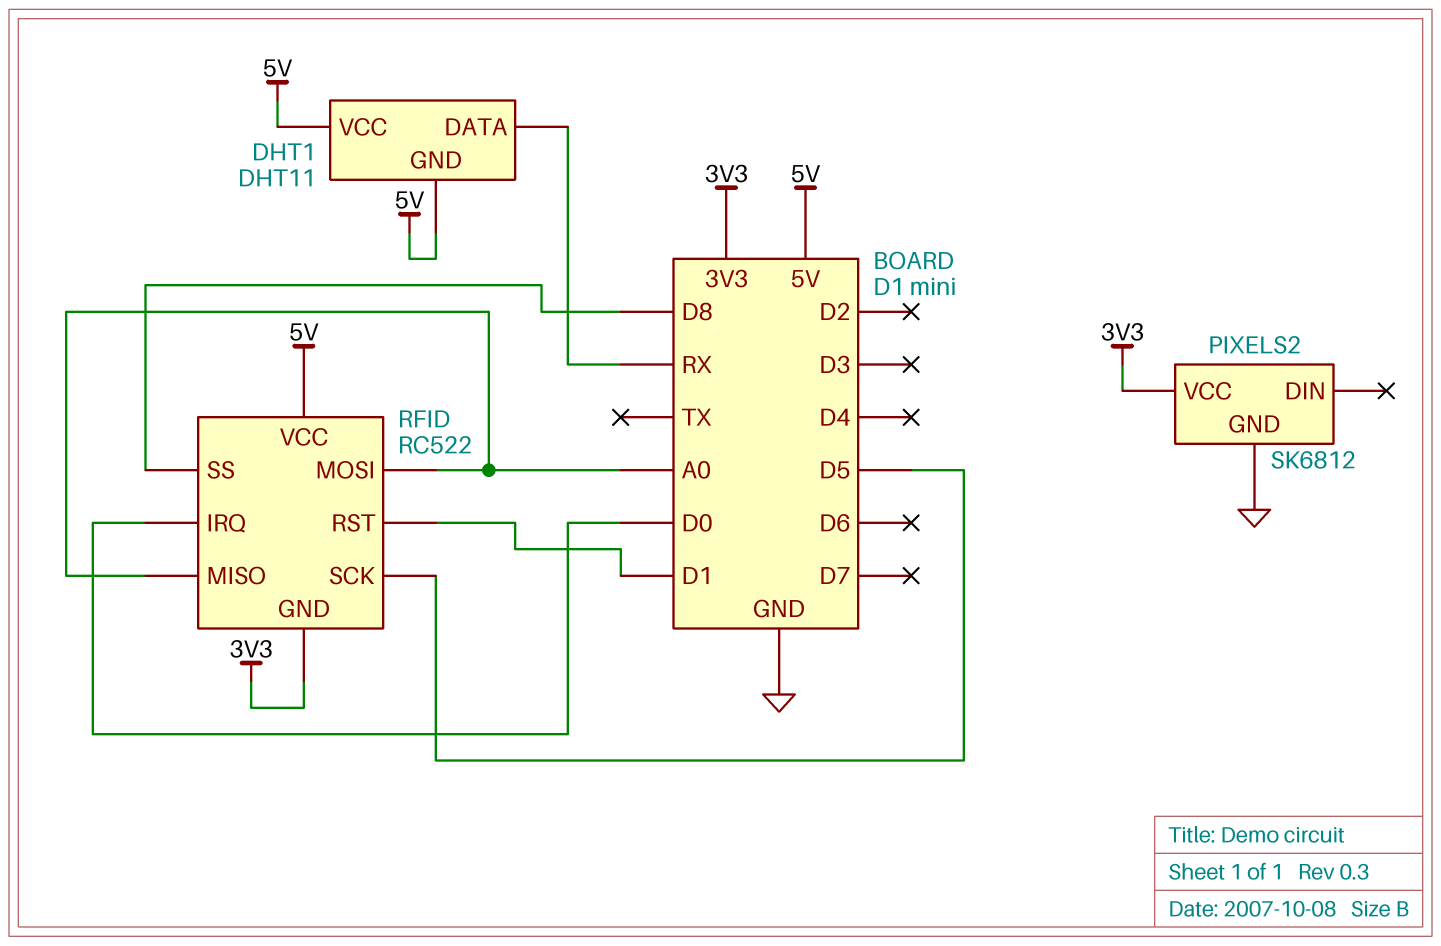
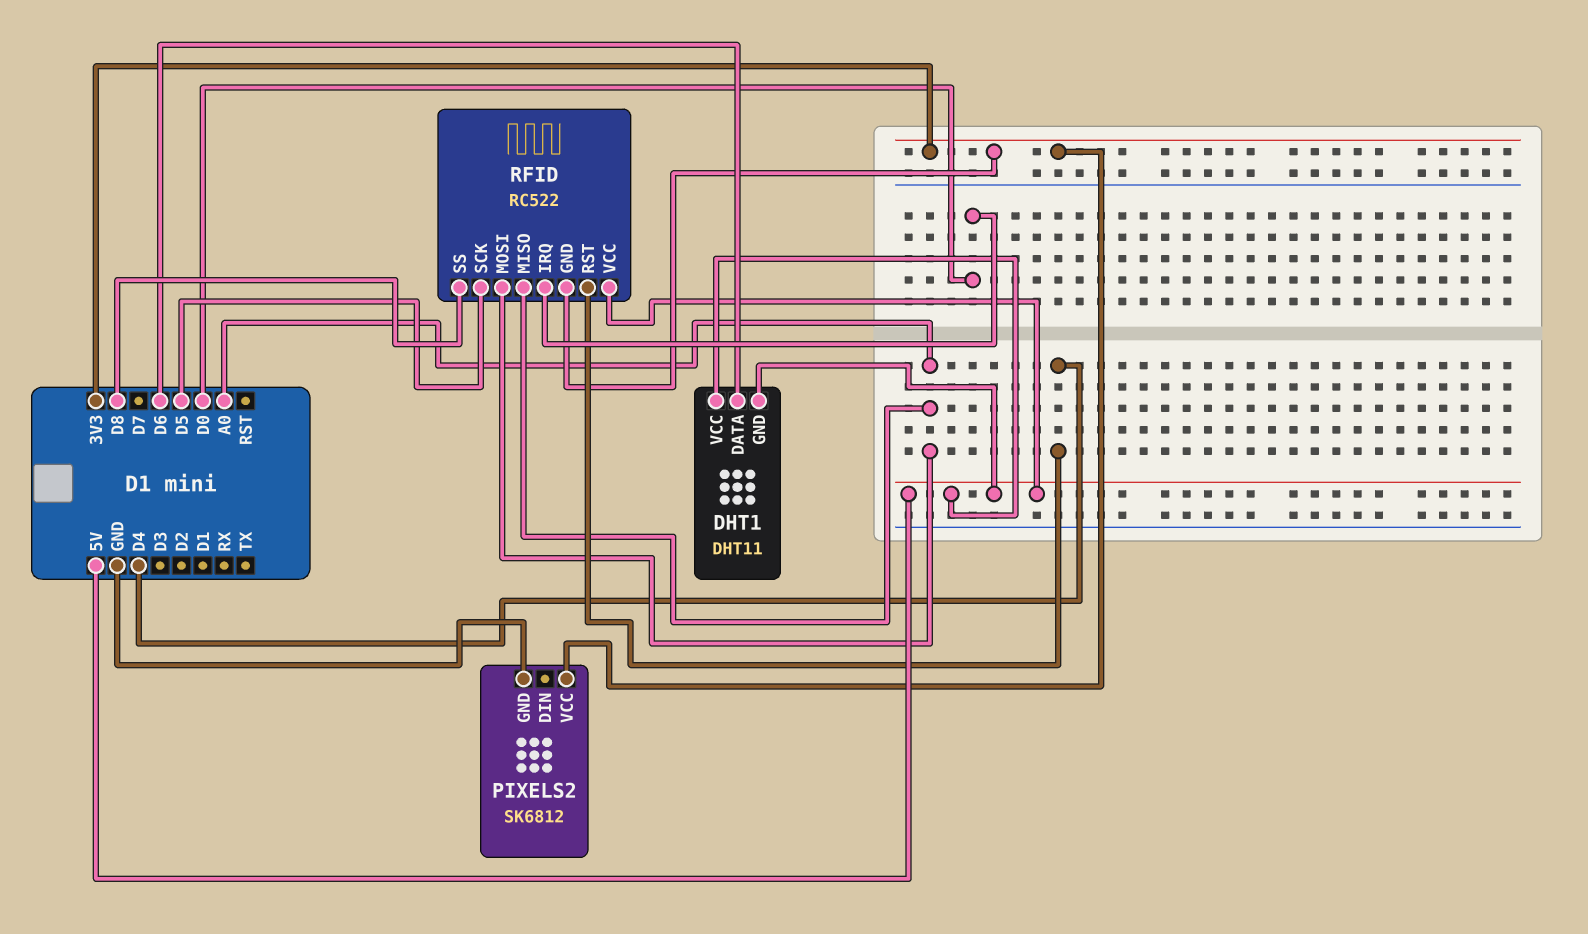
DHT1 pin DATA: RX -> D6
RFID pin RST: D1 -> D4

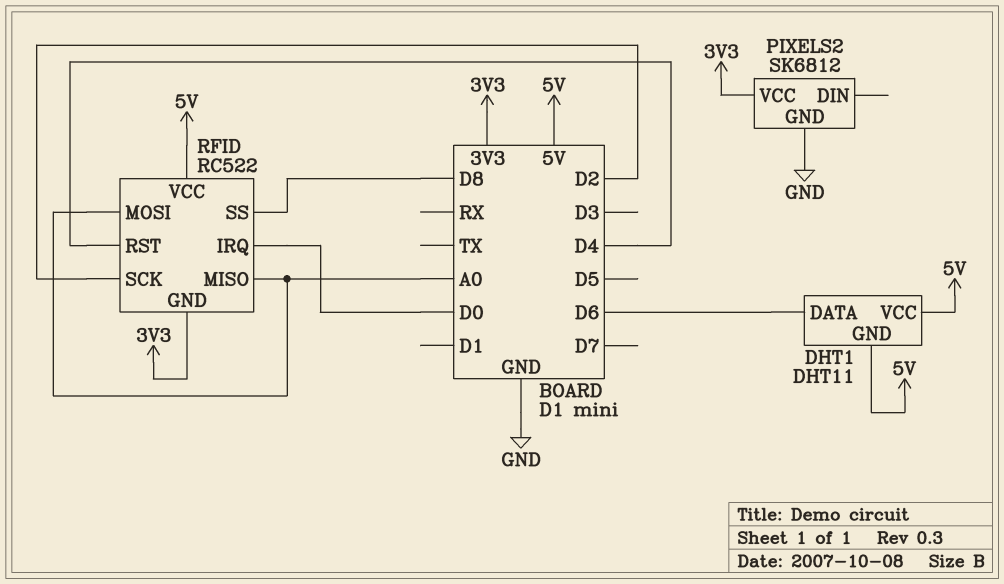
RFID pin SCK: D5 -> D2

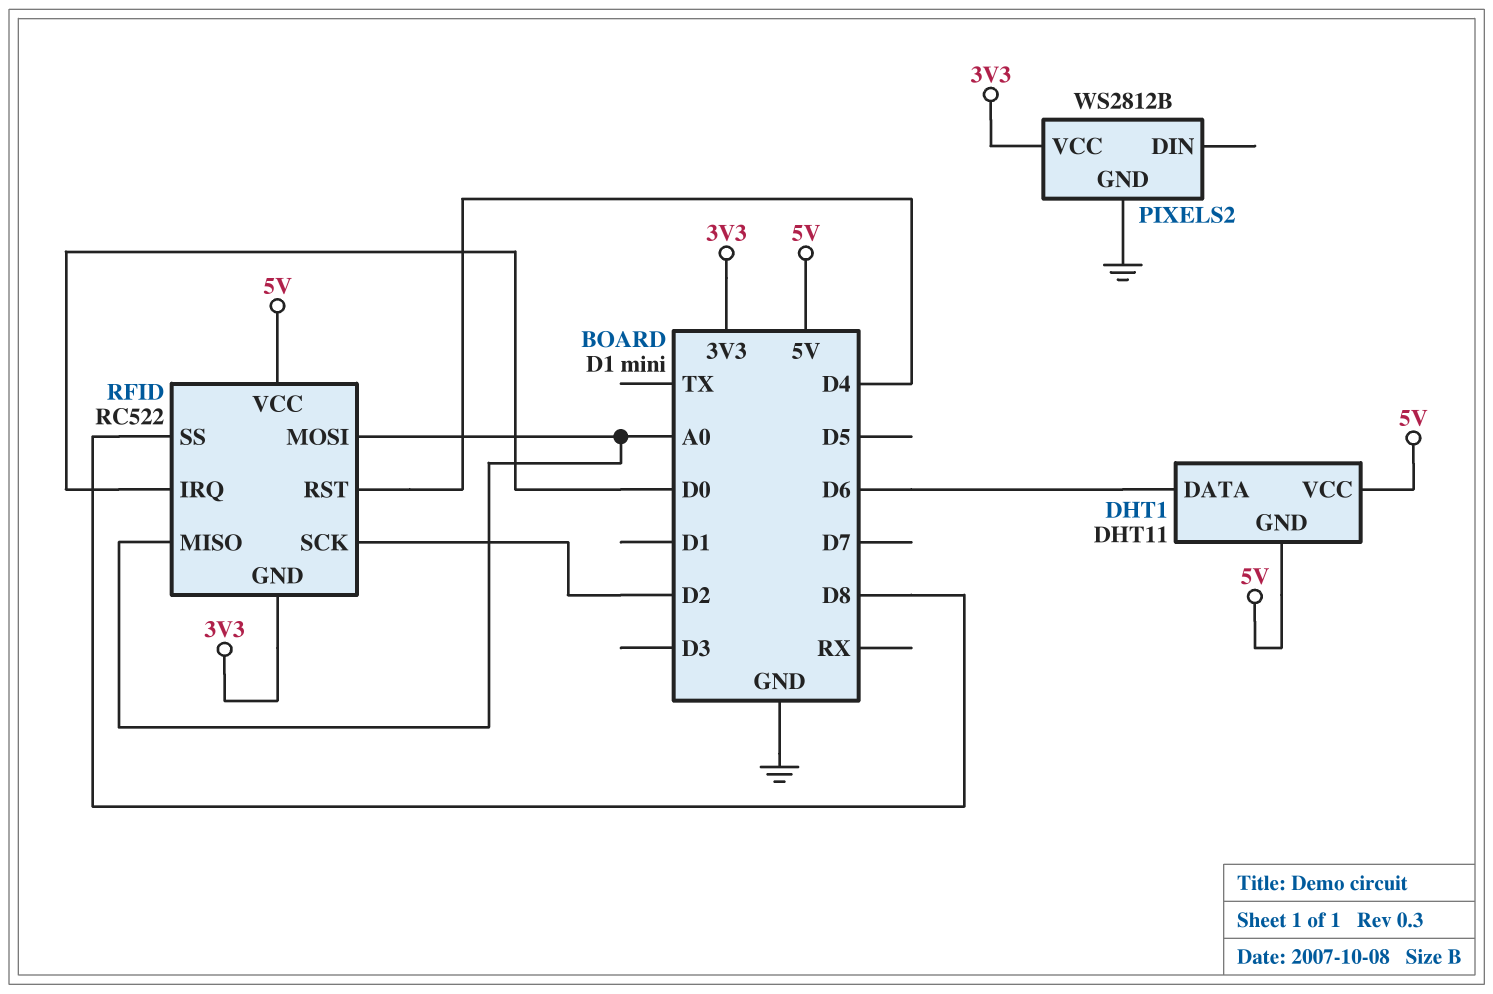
PIXELS2: SK6812 -> WS2812B

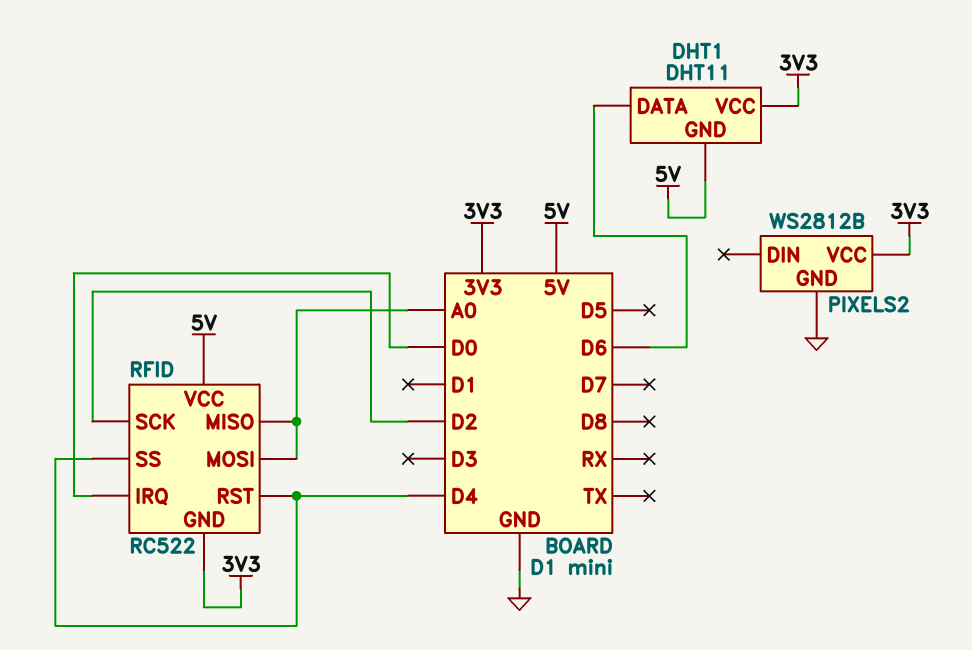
DHT1 pin VCC: 5V -> 3V3
RFID pin SS: D8 -> D4

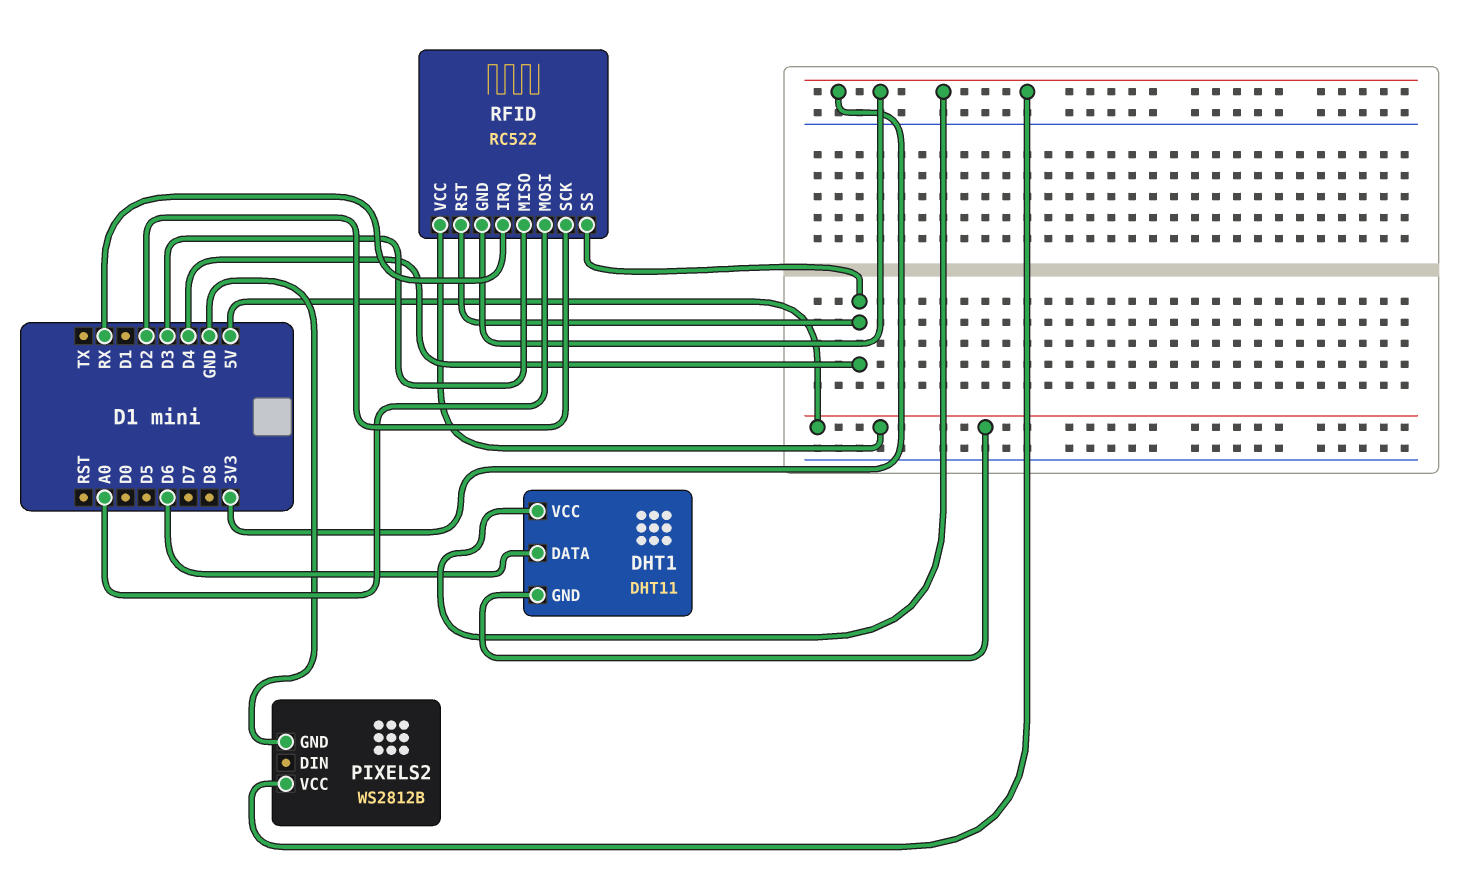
RFID pin IRQ: D0 -> RX
RFID pin MISO: A0 -> D3

